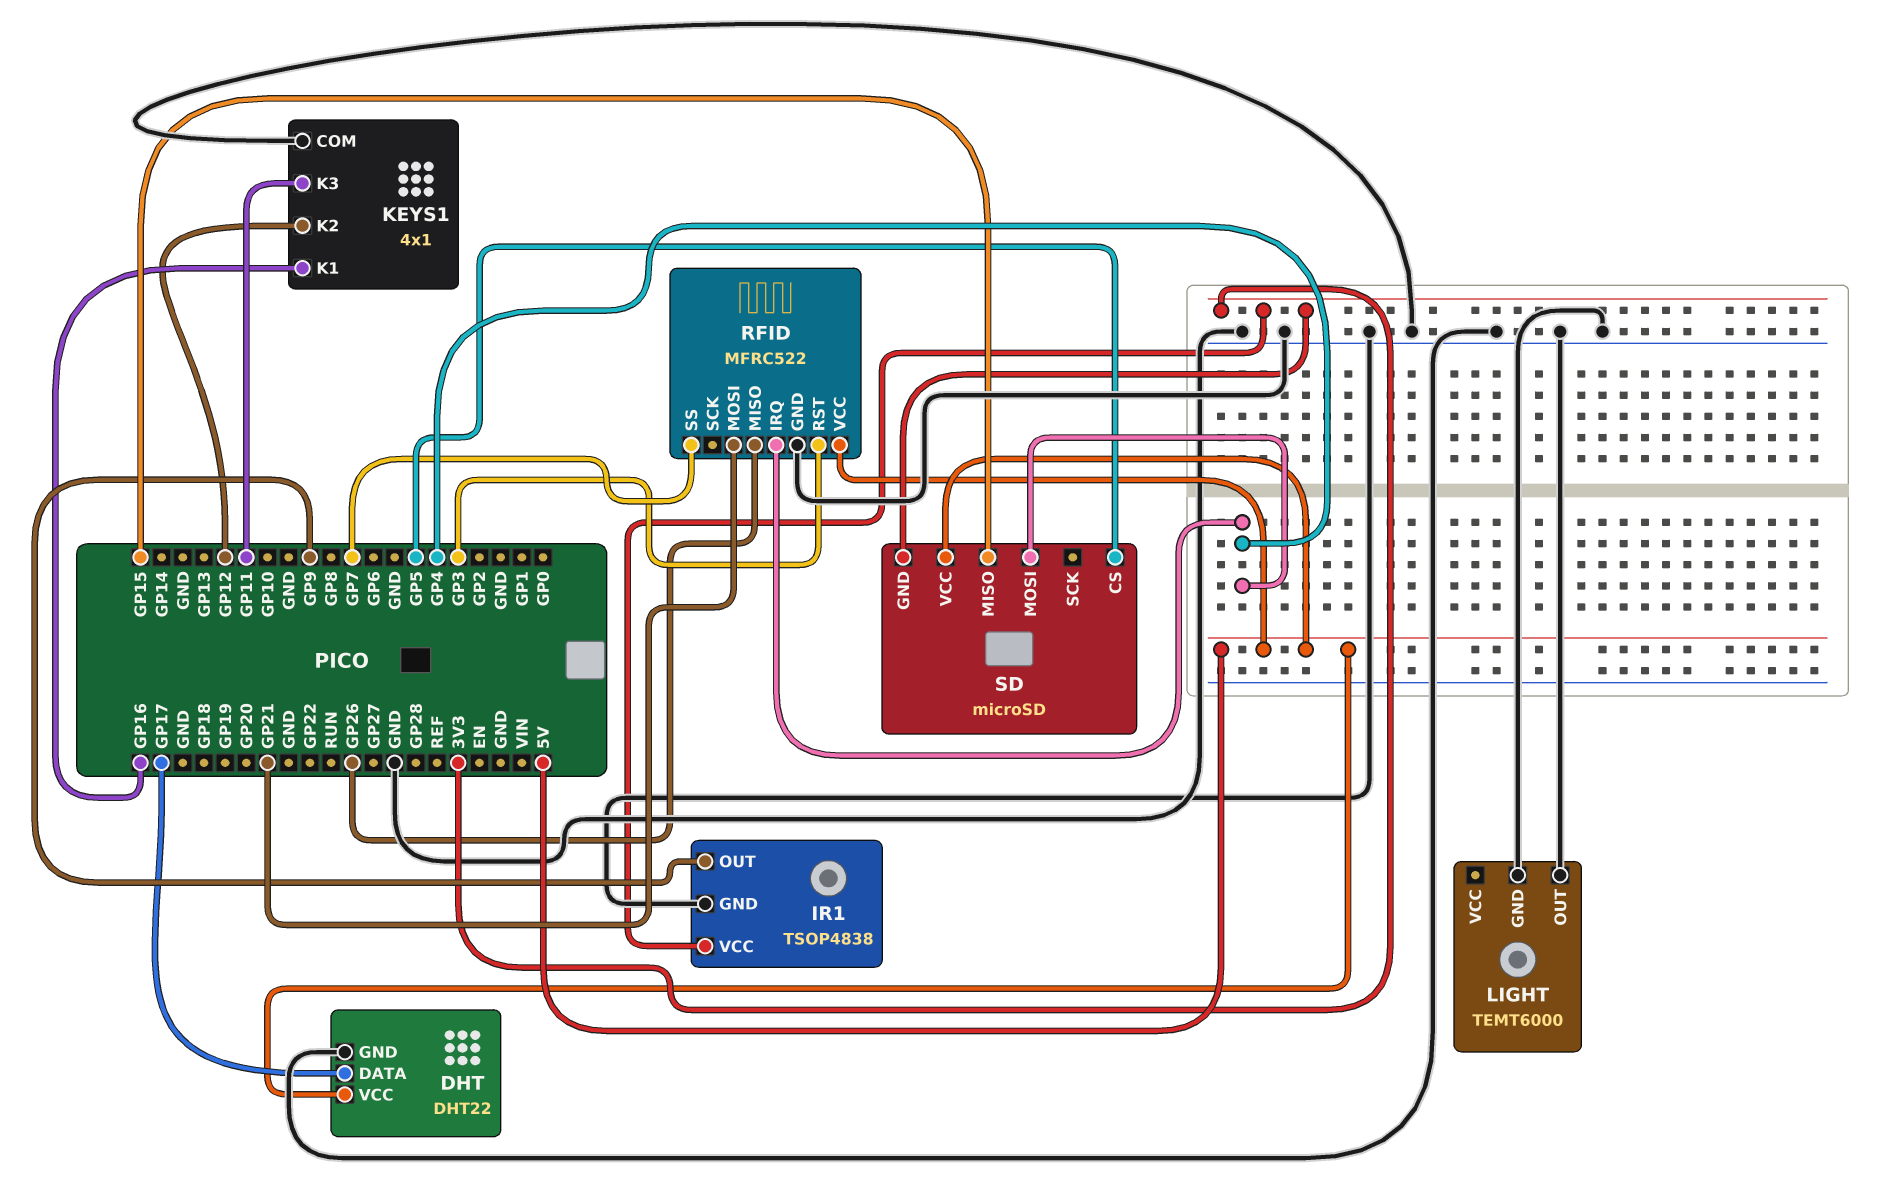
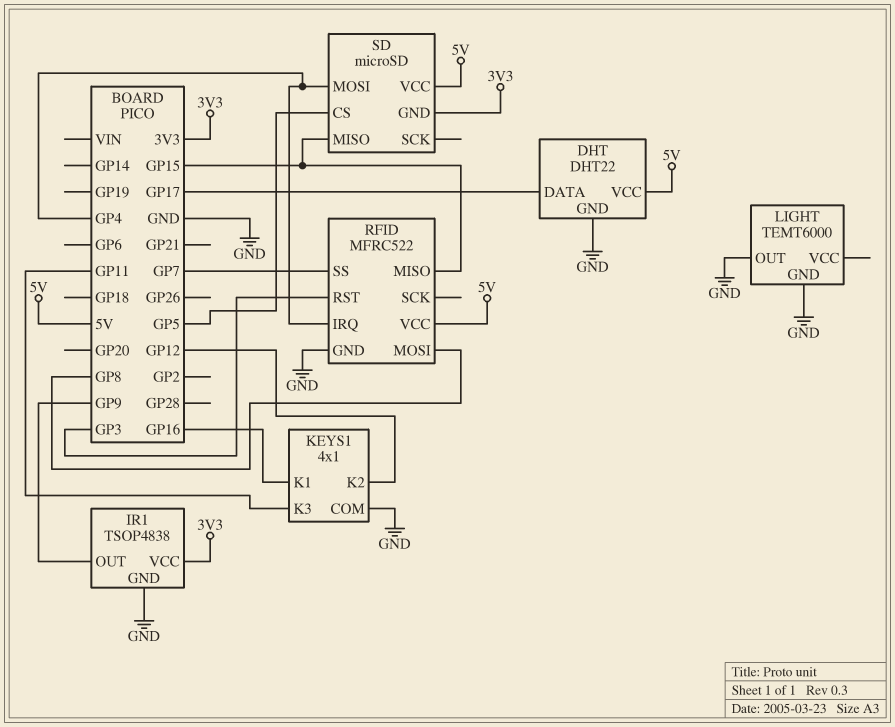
RFID pin MISO: GP26 -> GP15
RFID pin MOSI: GP21 -> GP8

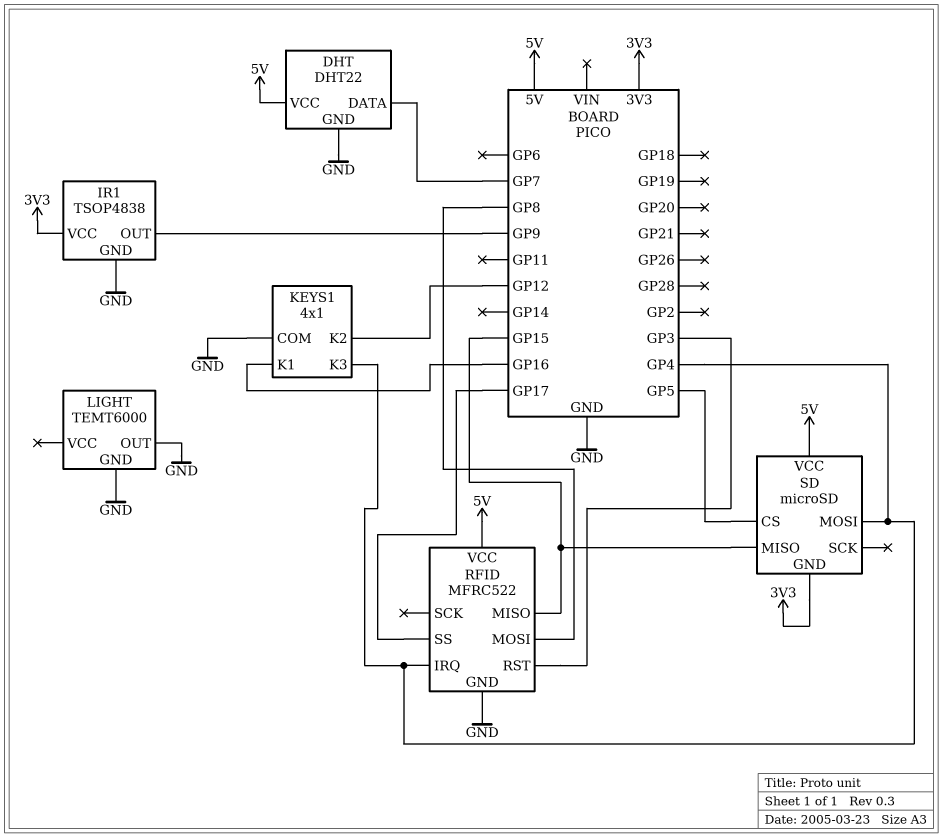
DHT pin DATA: GP17 -> GP7
KEYS1 pin K3: GP11 -> GP4
RFID pin SS: GP7 -> GP17

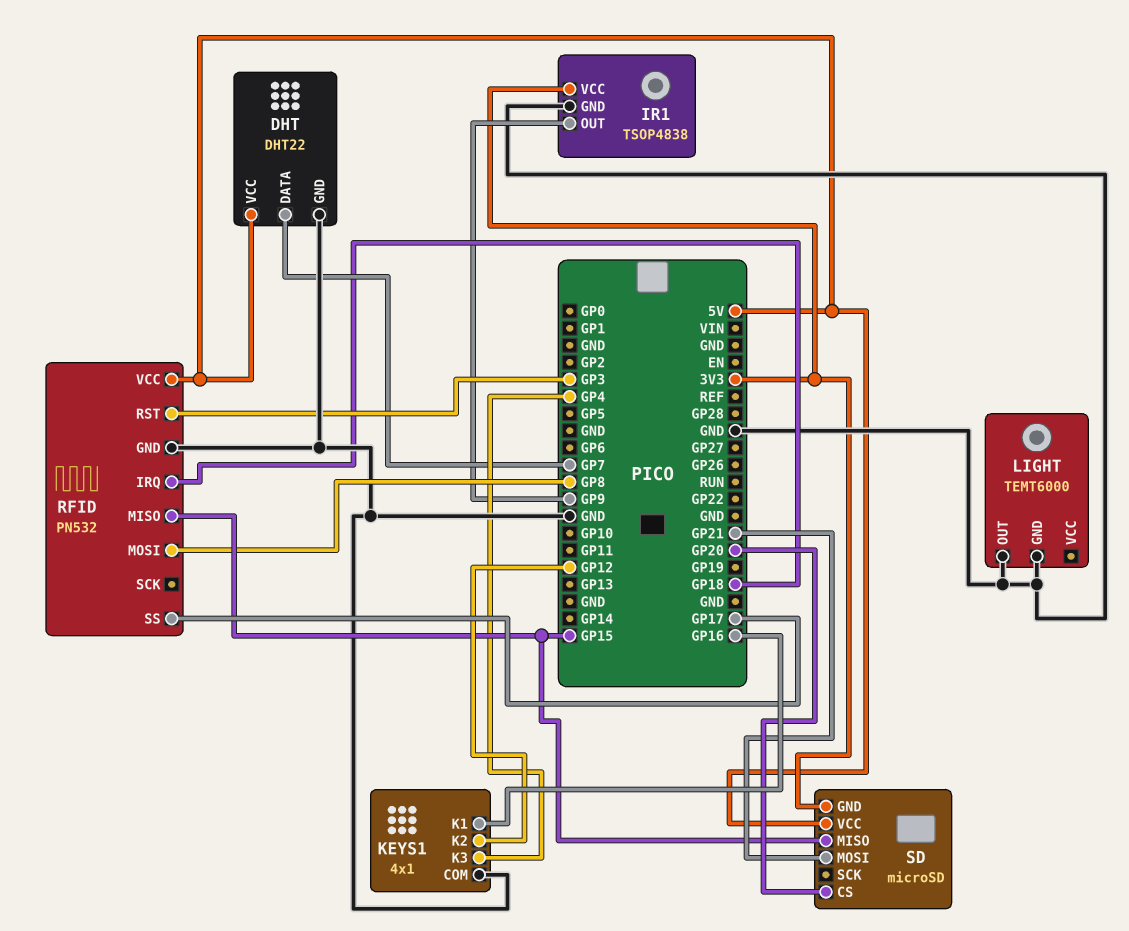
RFID: MFRC522 -> PN532
RFID pin IRQ: GP4 -> GP18
SD pin CS: GP5 -> GP20
SD pin MOSI: GP4 -> GP21

